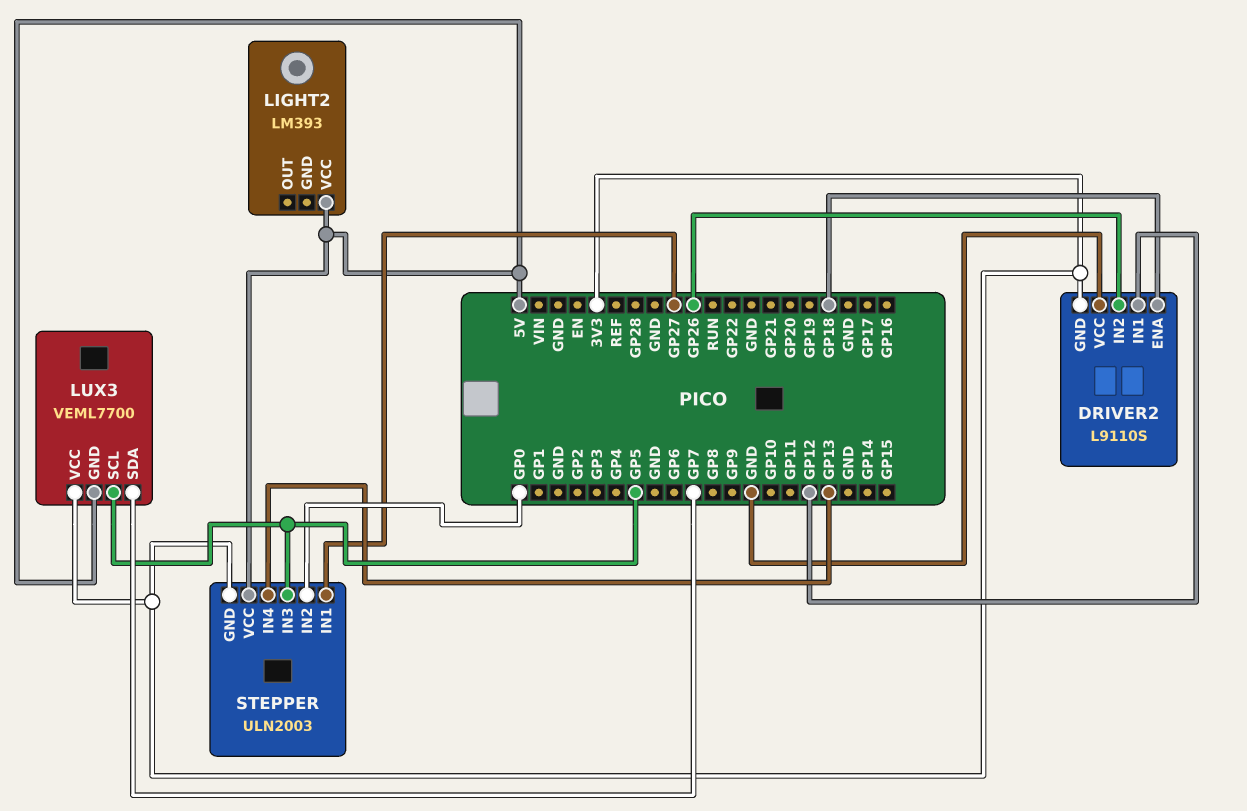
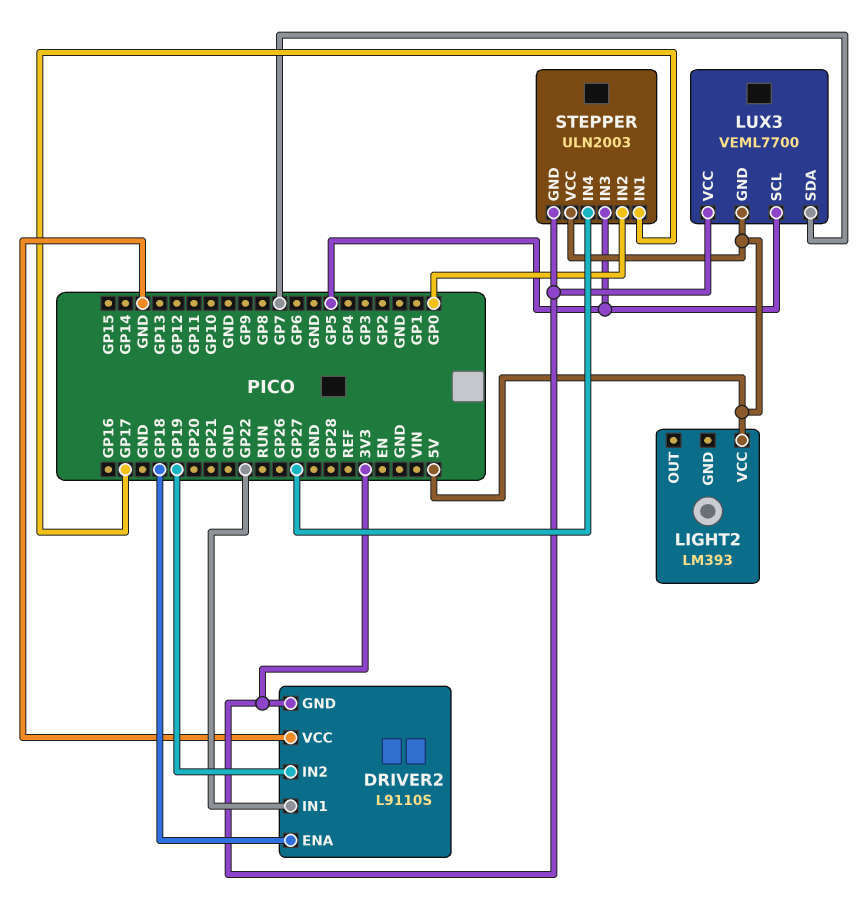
DRIVER2 pin IN1: GP12 -> GP22
DRIVER2 pin IN2: GP26 -> GP19
STEPPER pin IN1: GP27 -> GP17
STEPPER pin IN4: GP13 -> GP27

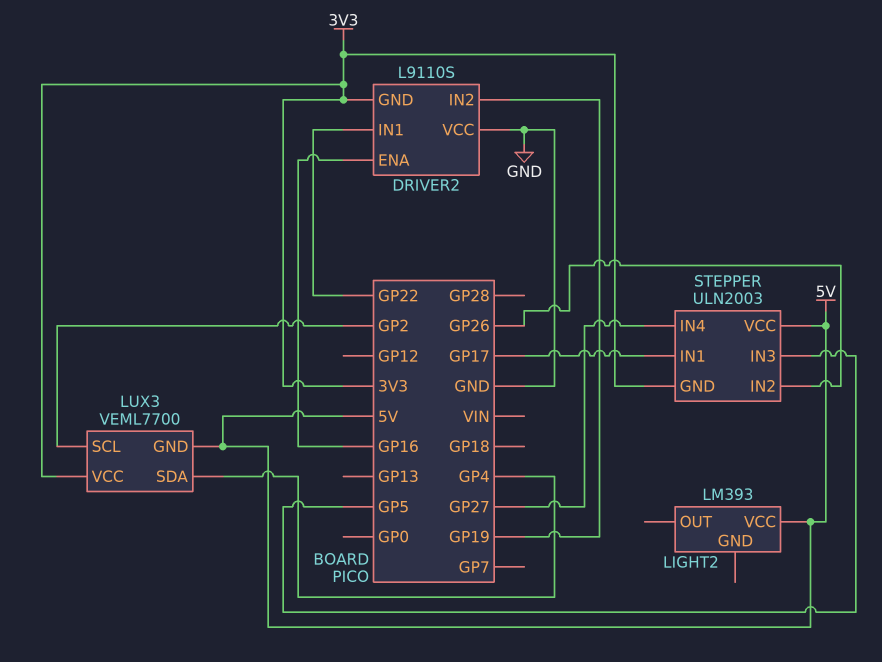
DRIVER2 pin ENA: GP18 -> GP16
LUX3 pin SCL: GP5 -> GP2
LUX3 pin SDA: GP7 -> GP4
STEPPER pin IN2: GP0 -> GP26

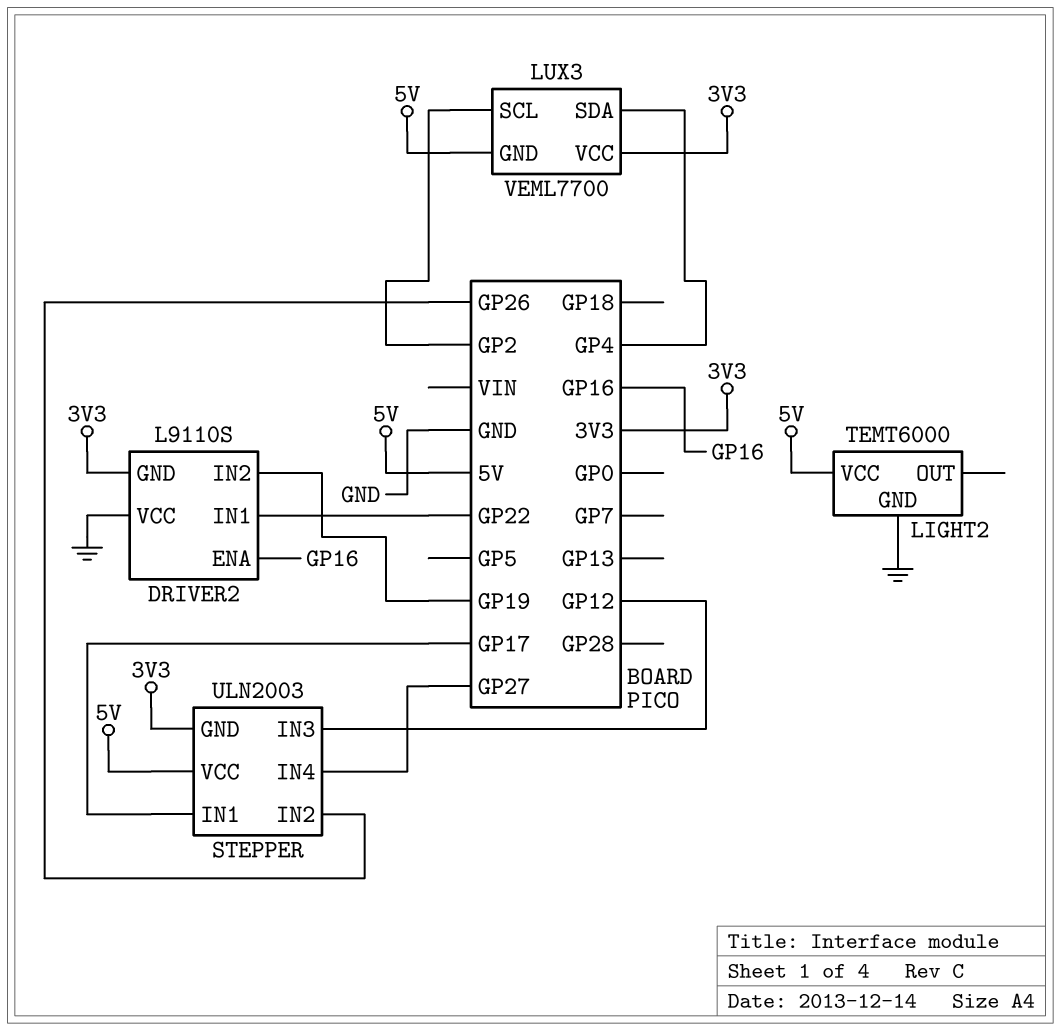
LIGHT2: LM393 -> TEMT6000
LIGHT2 pin GND: none -> GND
STEPPER pin IN3: GP5 -> GP12

